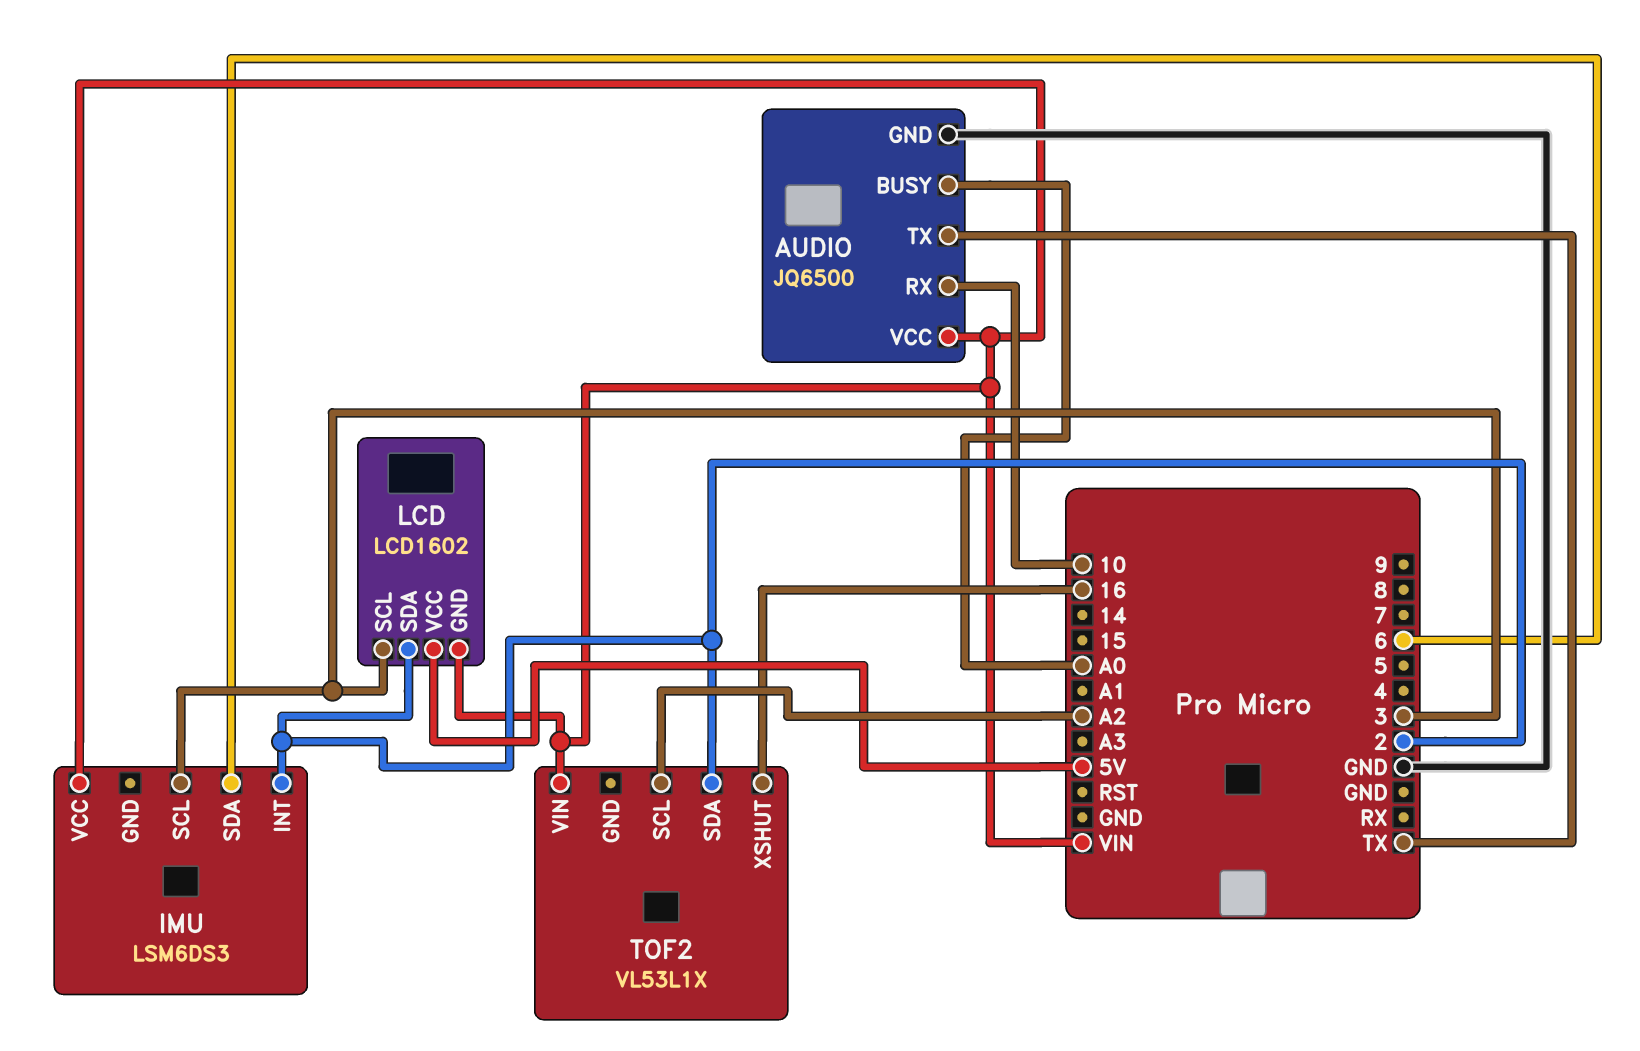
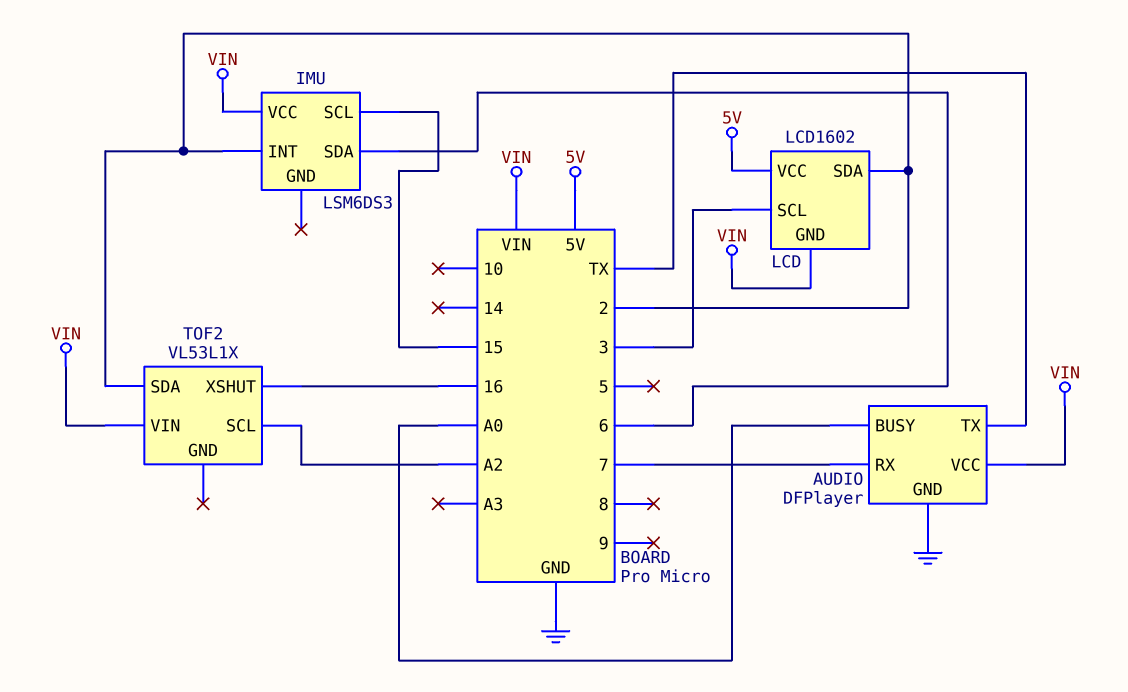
AUDIO: JQ6500 -> DFPlayer
AUDIO pin RX: 10 -> 7
IMU pin SCL: 3 -> 15

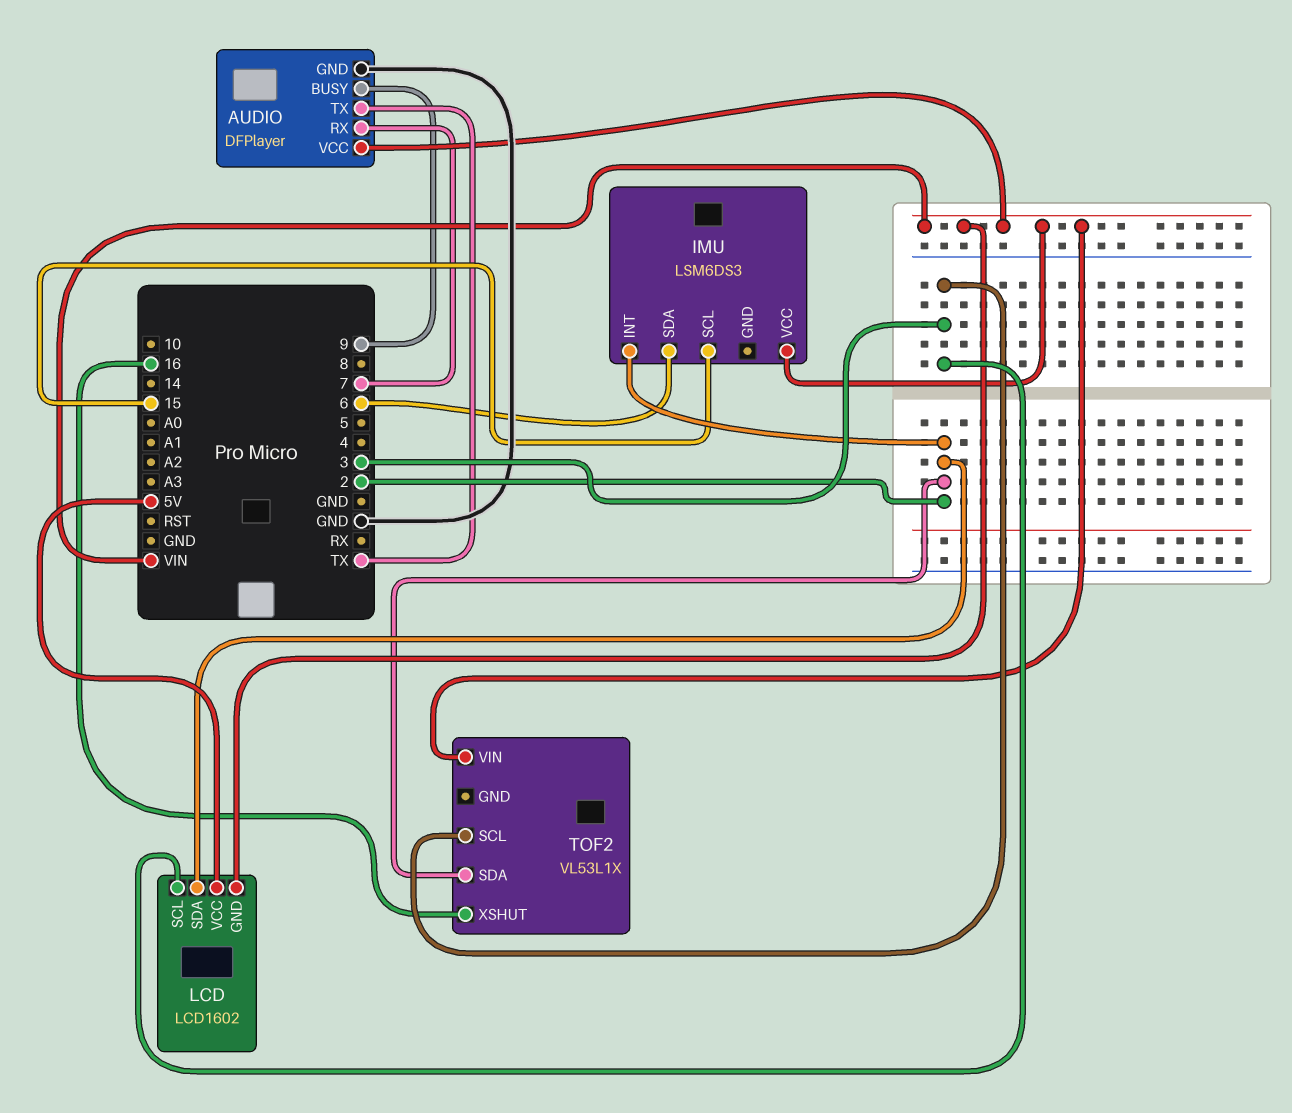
AUDIO pin BUSY: A0 -> 9
TOF2 pin SCL: A2 -> 3

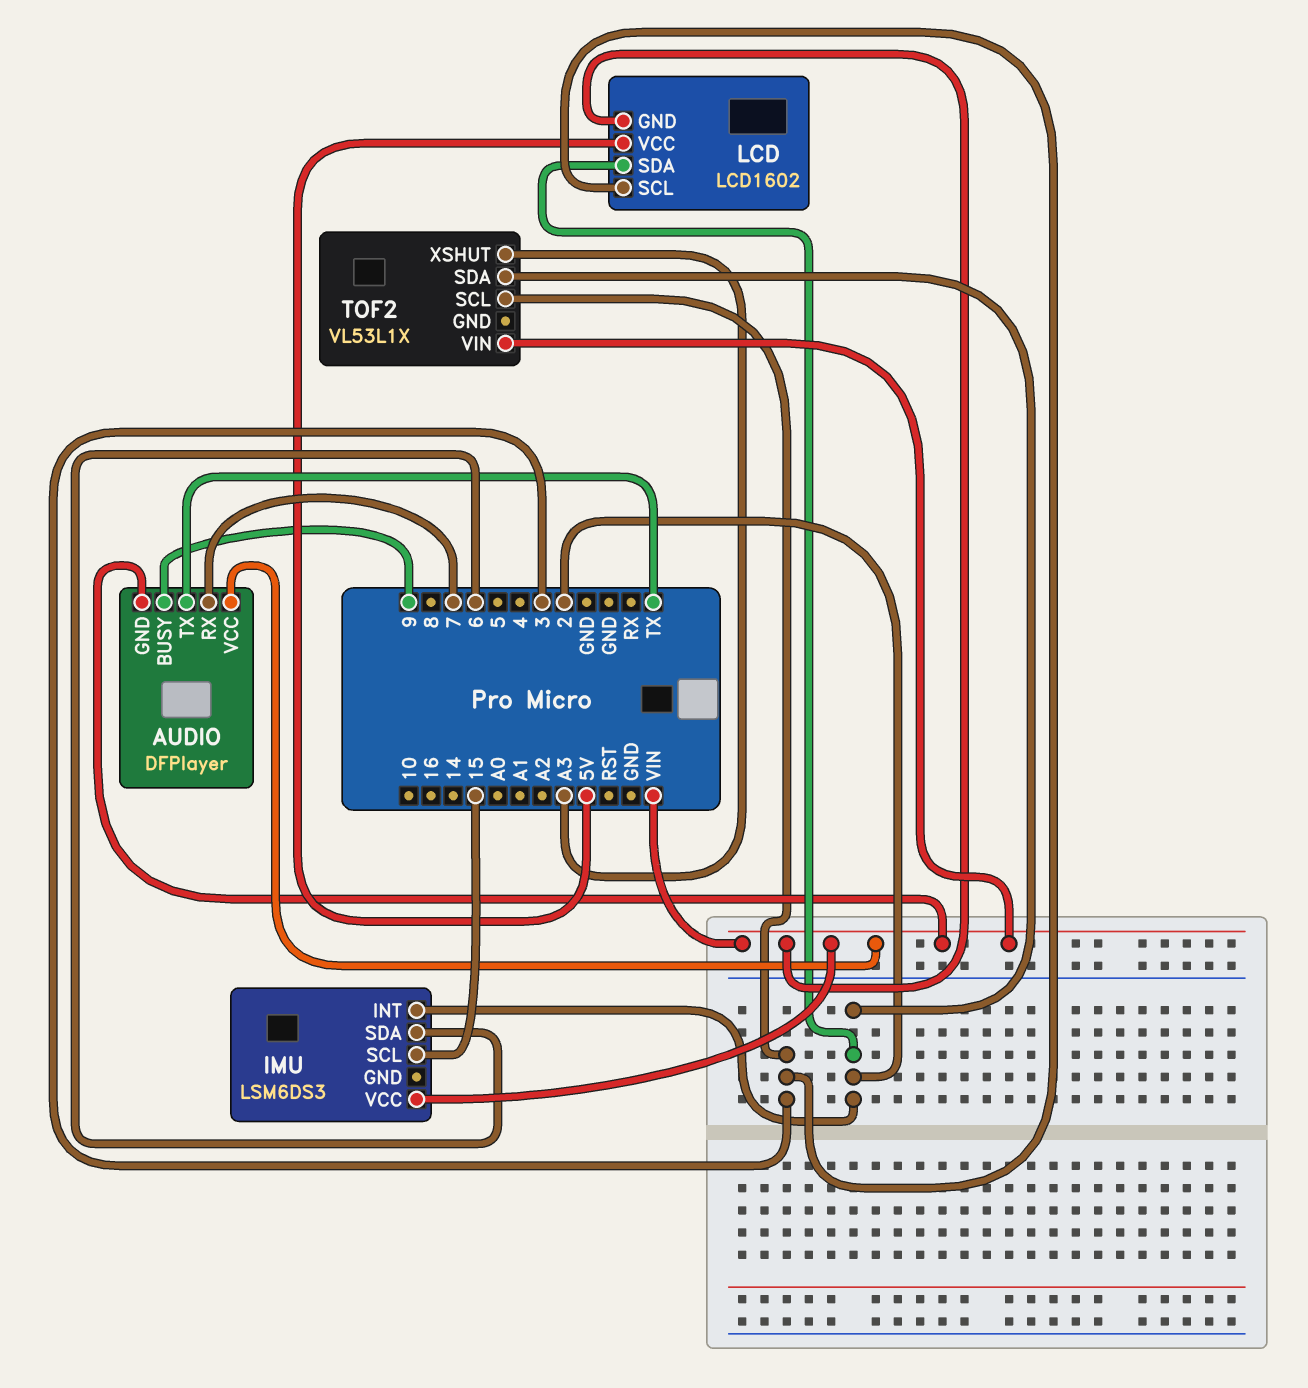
AUDIO pin GND: GND -> VIN
TOF2 pin XSHUT: 16 -> A3

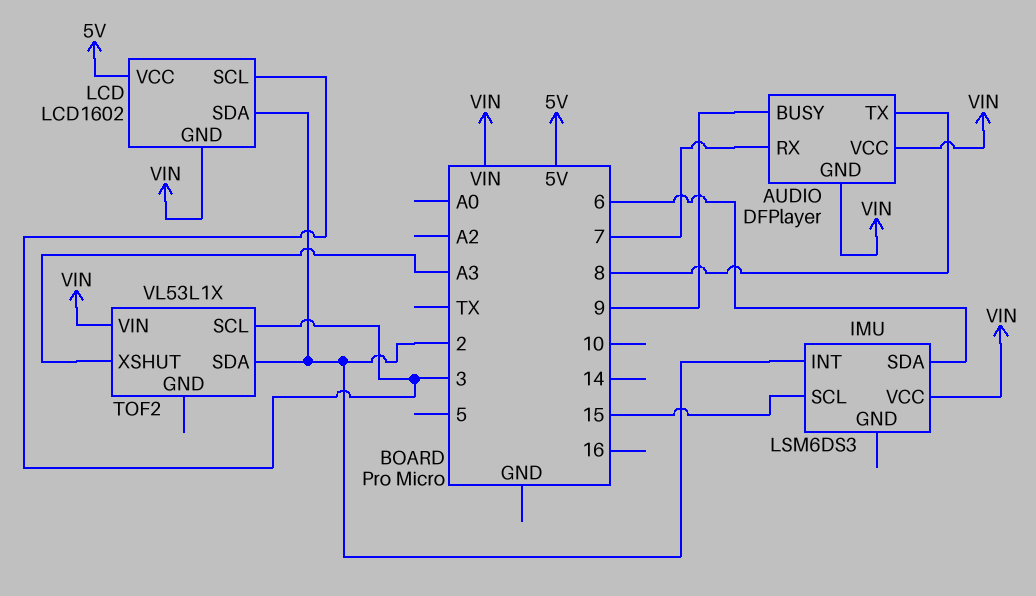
AUDIO pin TX: TX -> 8

